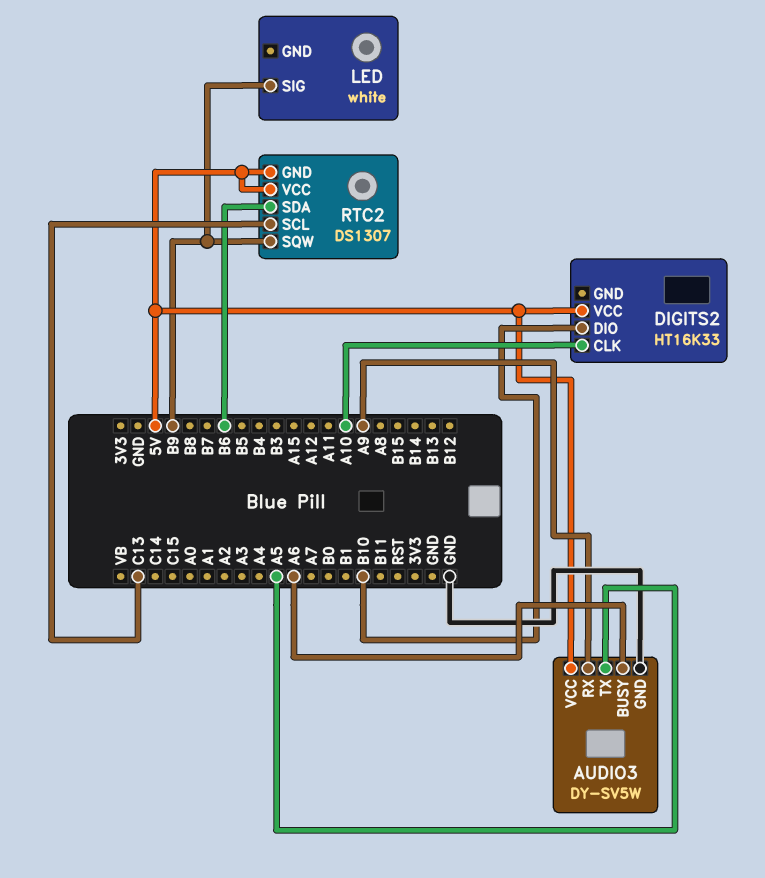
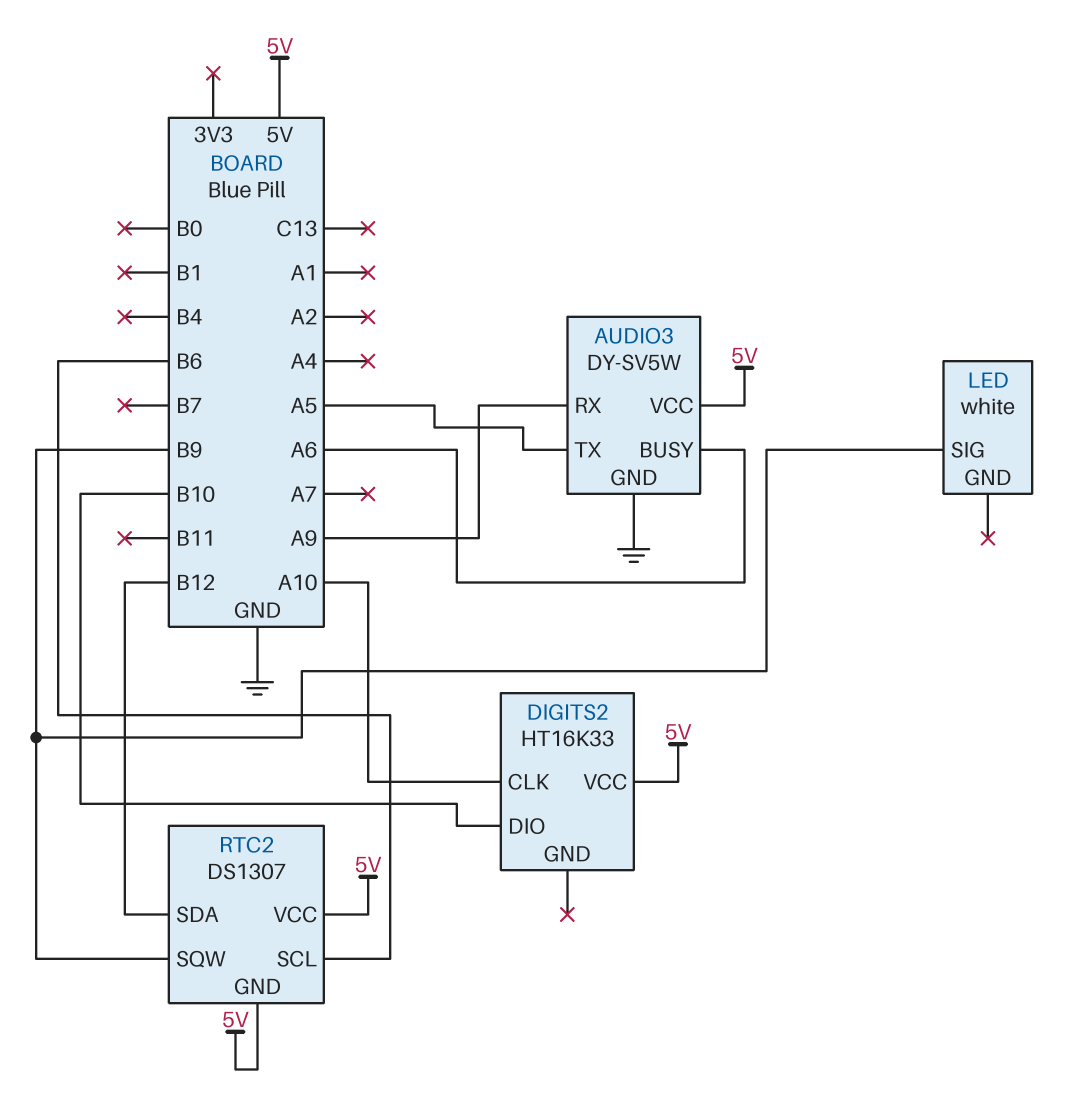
RTC2 pin SCL: C13 -> B6
RTC2 pin SDA: B6 -> B12

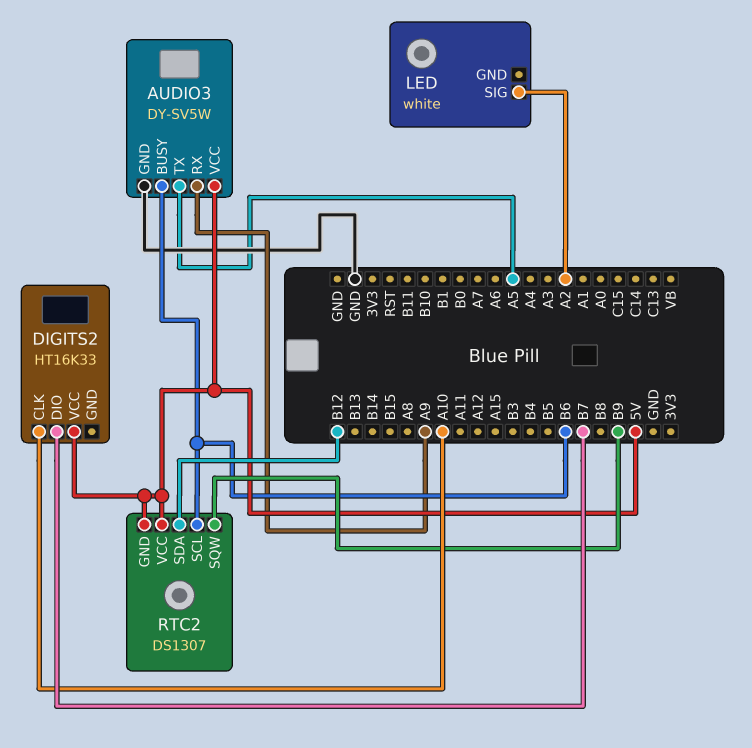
AUDIO3 pin BUSY: A6 -> B6
DIGITS2 pin DIO: B10 -> B7
LED pin SIG: B9 -> A2

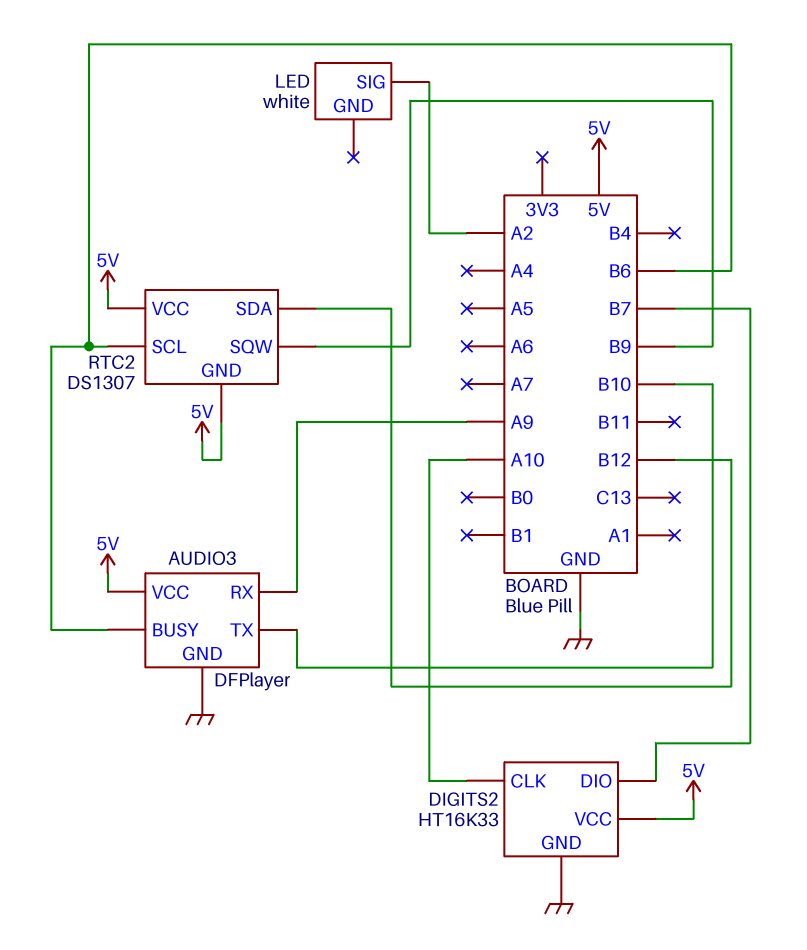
AUDIO3: DY-SV5W -> DFPlayer
AUDIO3 pin TX: A5 -> B10
DIGITS2 pin GND: none -> GND

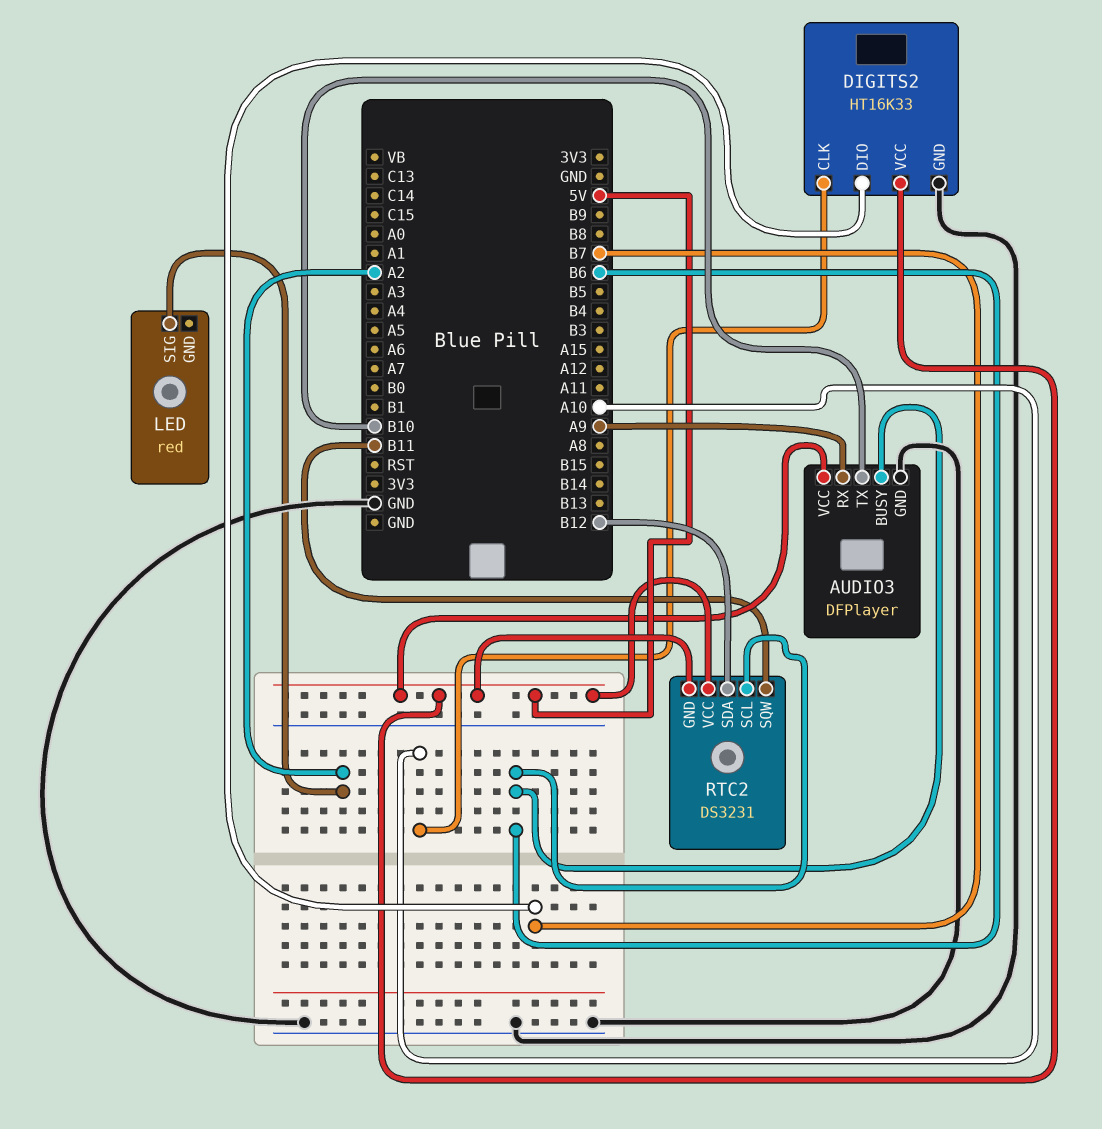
LED: white -> red
RTC2: DS1307 -> DS3231
RTC2 pin SQW: B9 -> B11

